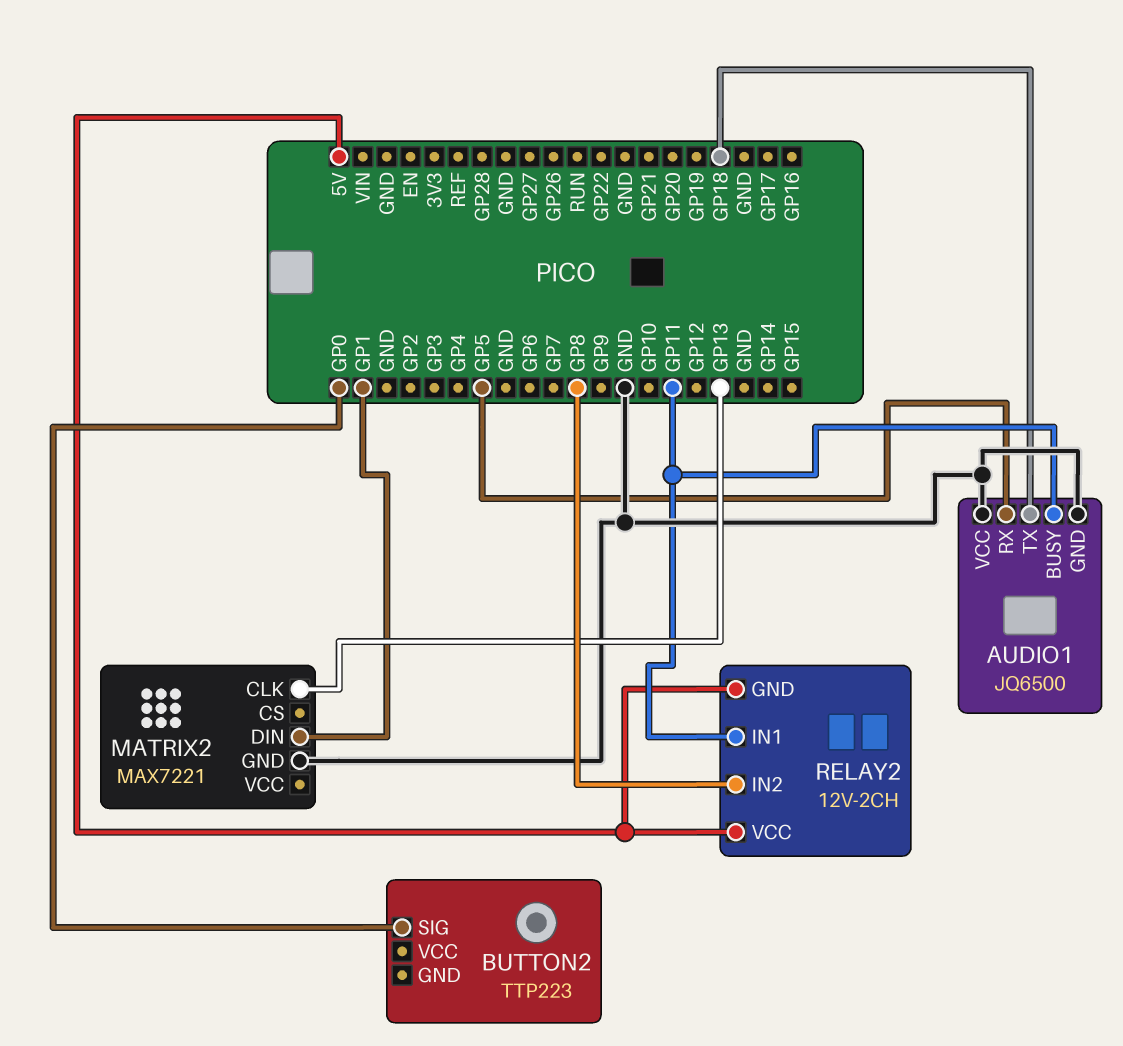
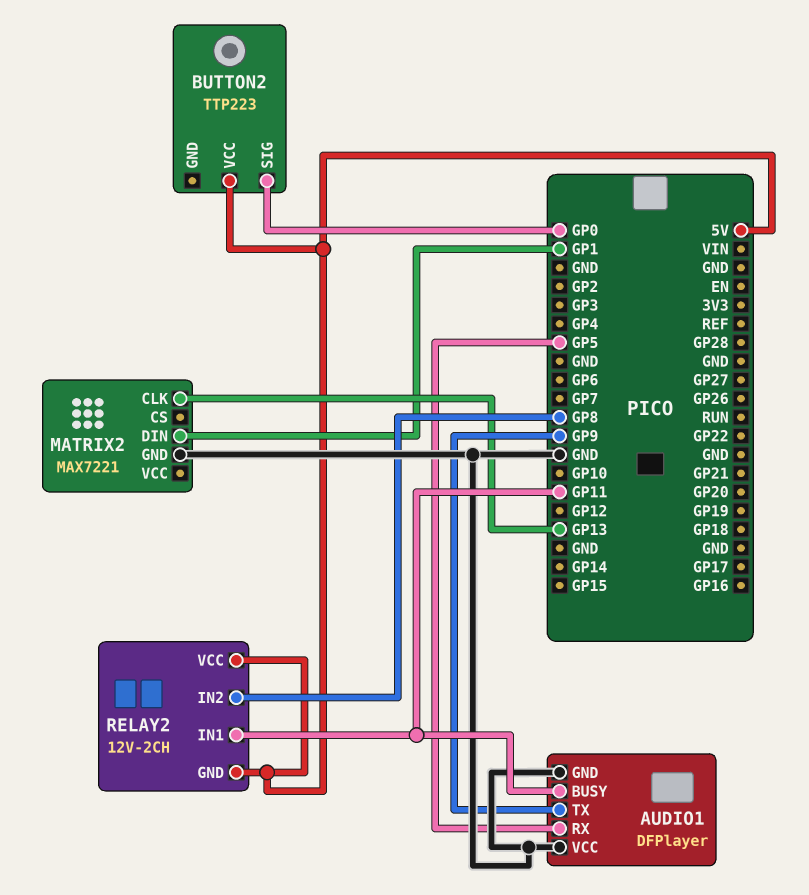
AUDIO1: JQ6500 -> DFPlayer
AUDIO1 pin TX: GP18 -> GP9
BUTTON2 pin VCC: none -> 5V

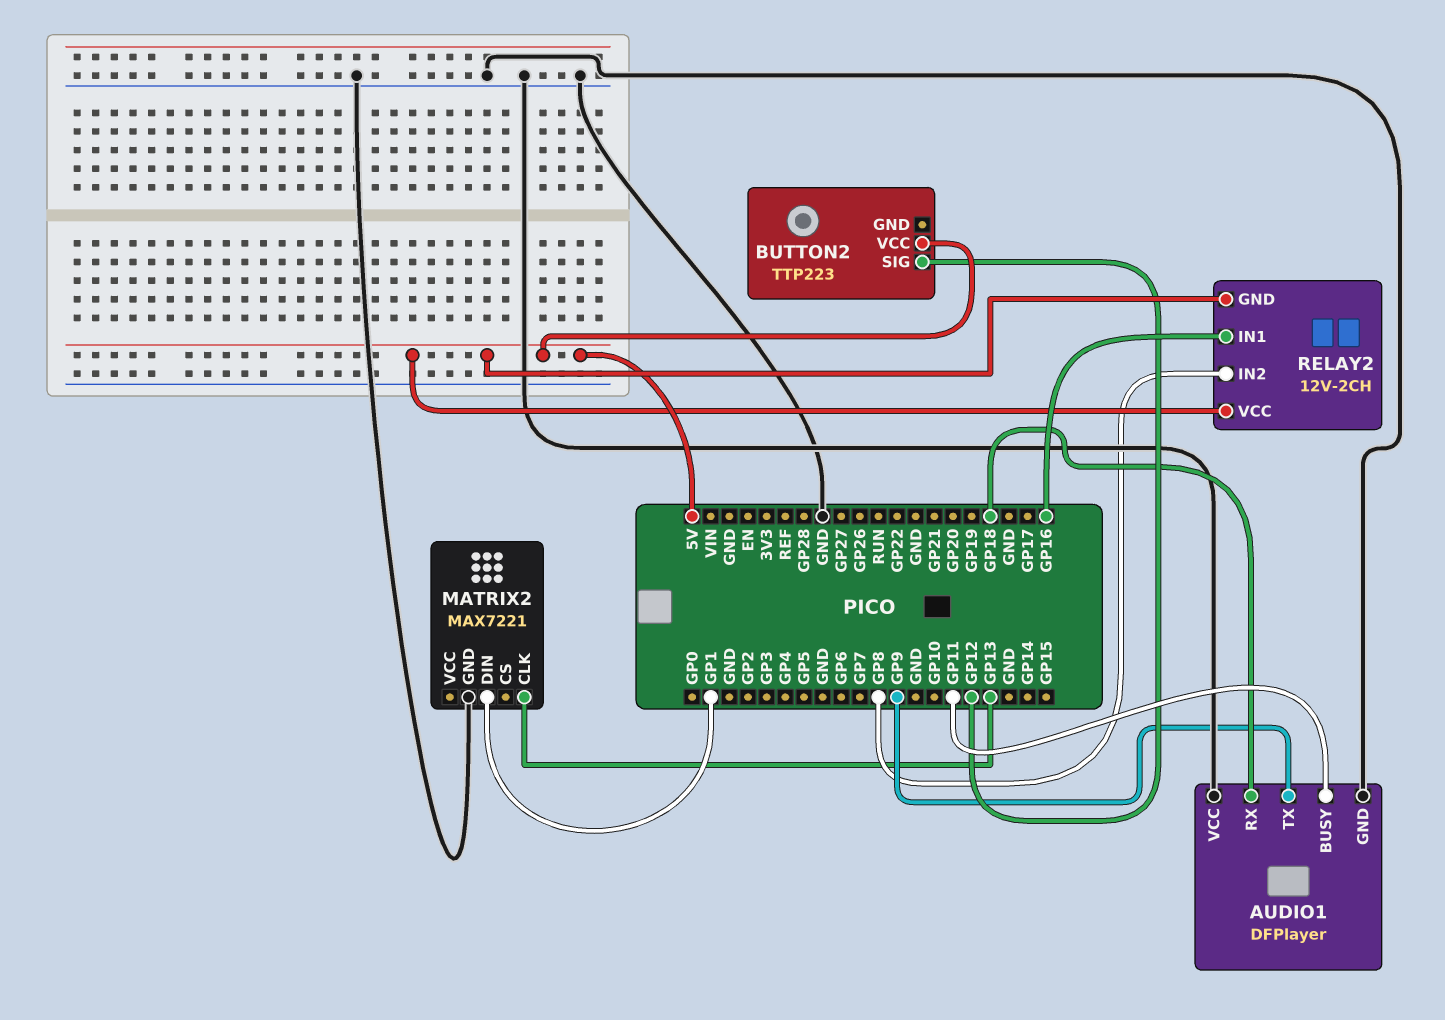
AUDIO1 pin RX: GP5 -> GP18
BUTTON2 pin SIG: GP0 -> GP12
RELAY2 pin IN1: GP11 -> GP16

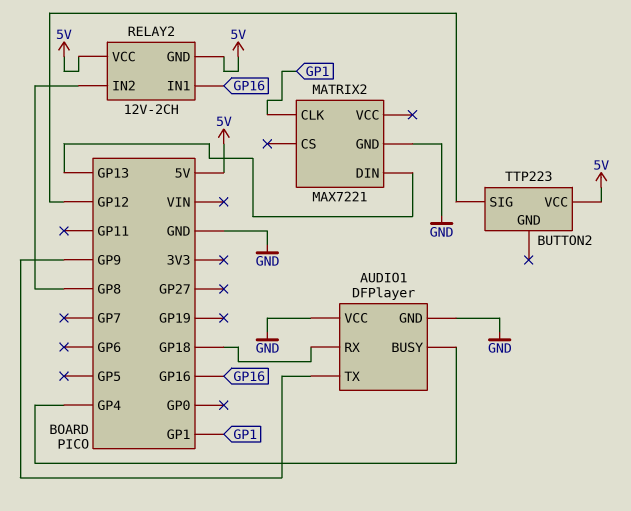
AUDIO1 pin BUSY: GP11 -> GP4
MATRIX2 pin CLK: GP13 -> GP1
MATRIX2 pin DIN: GP1 -> GP13

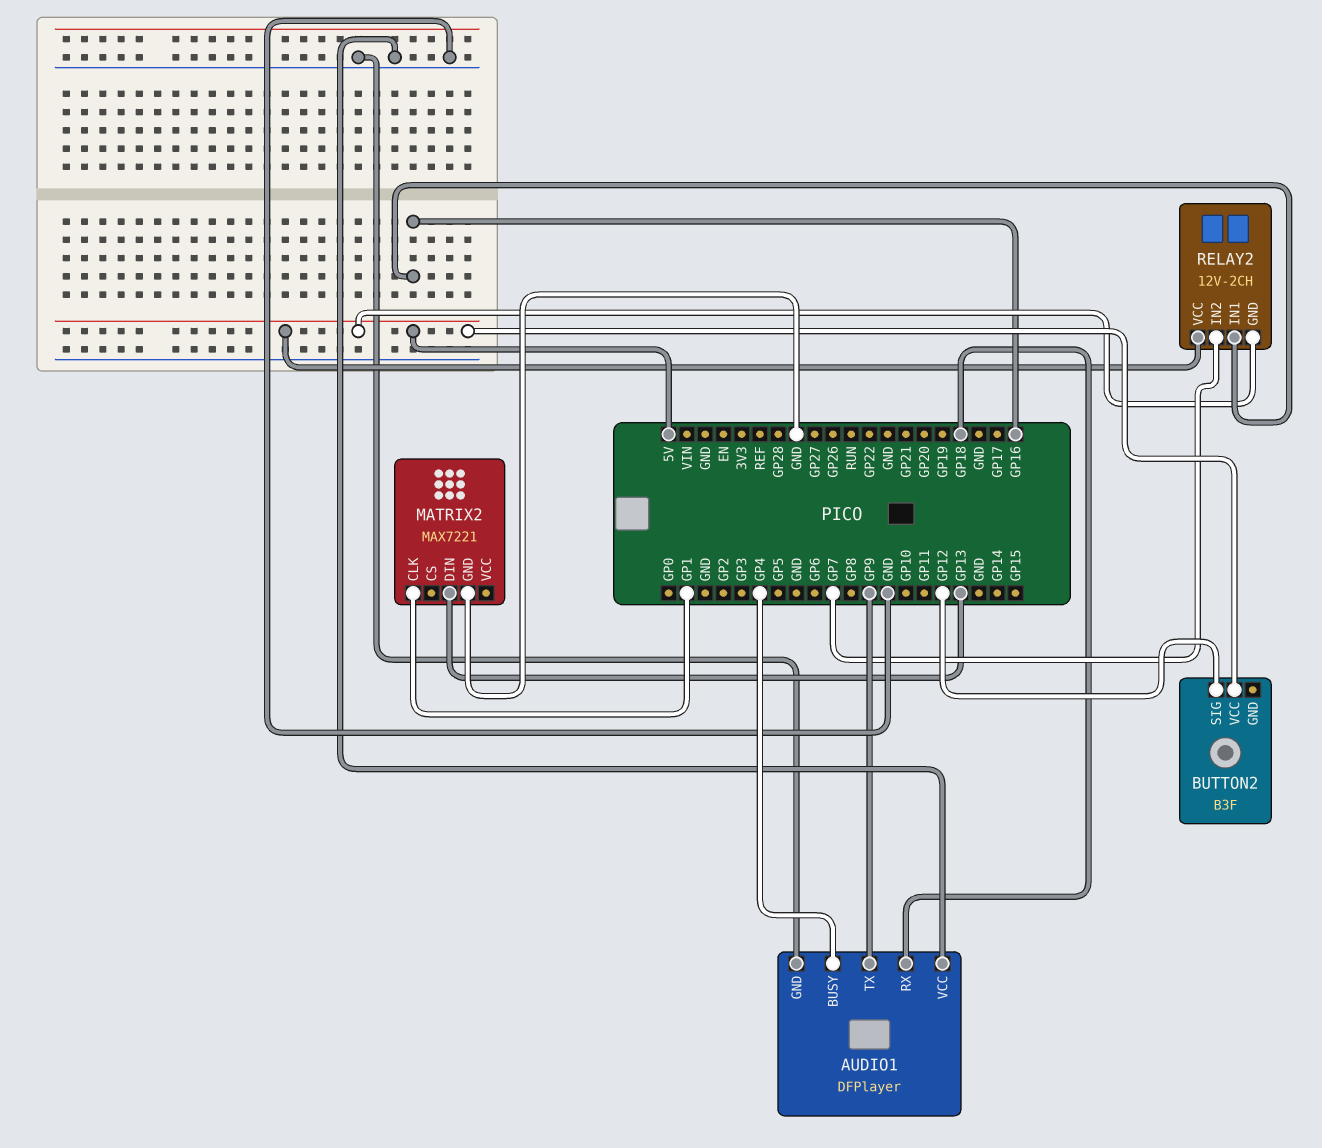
BUTTON2: TTP223 -> B3F
RELAY2 pin IN2: GP8 -> GP7

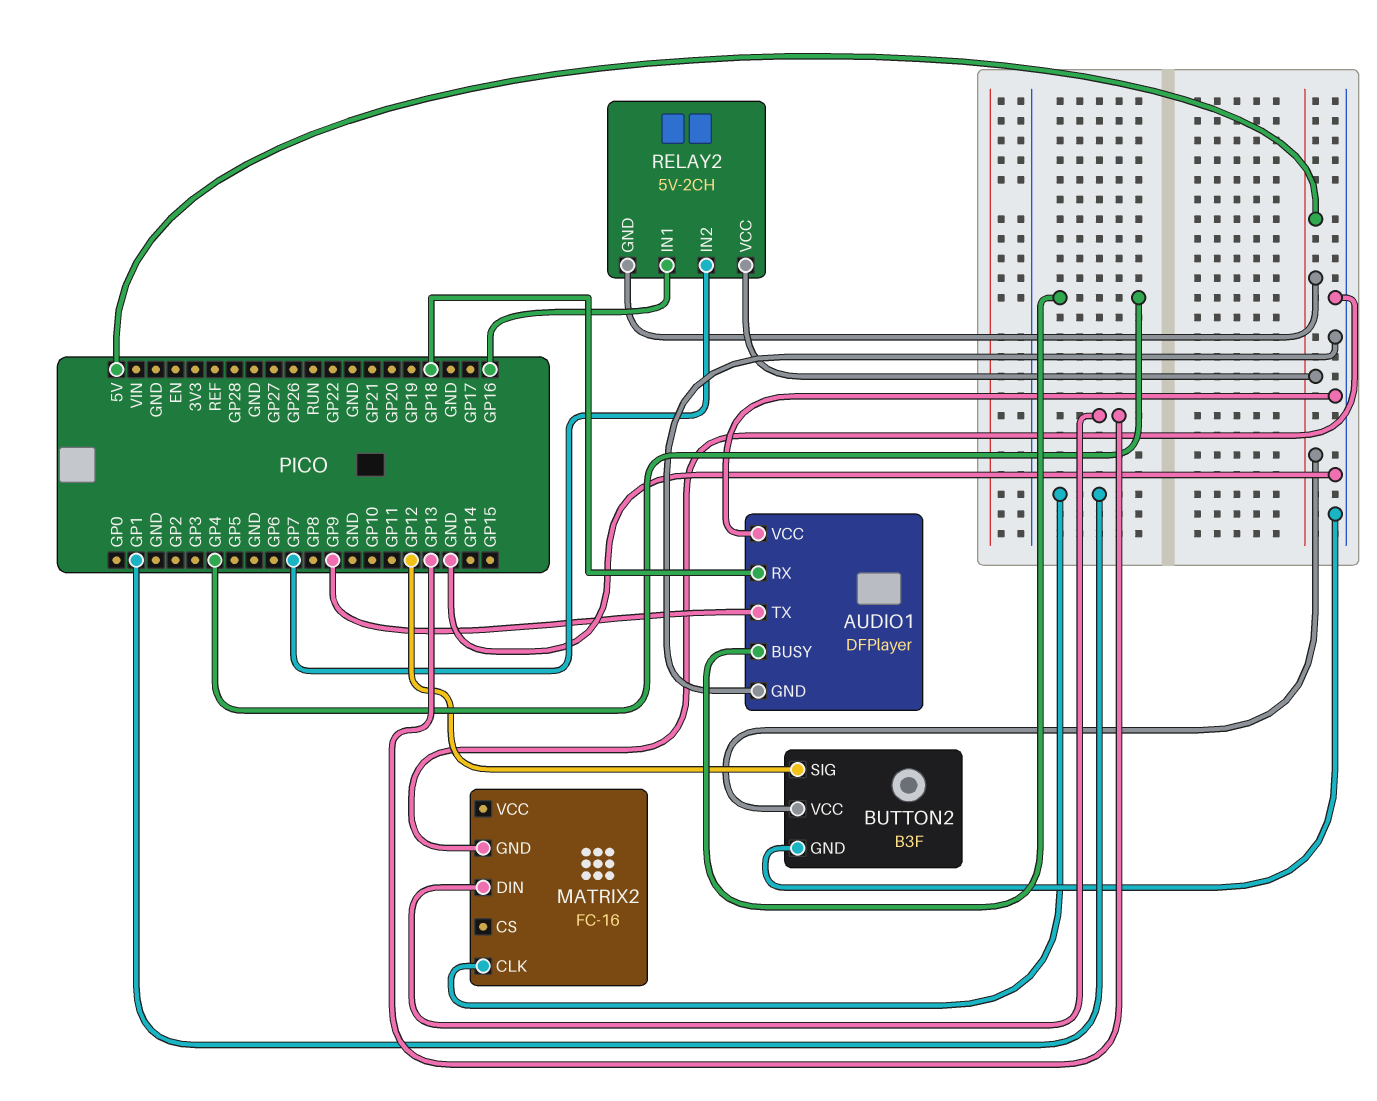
BUTTON2 pin GND: none -> GND
MATRIX2: MAX7221 -> FC-16
RELAY2: 12V-2CH -> 5V-2CH

